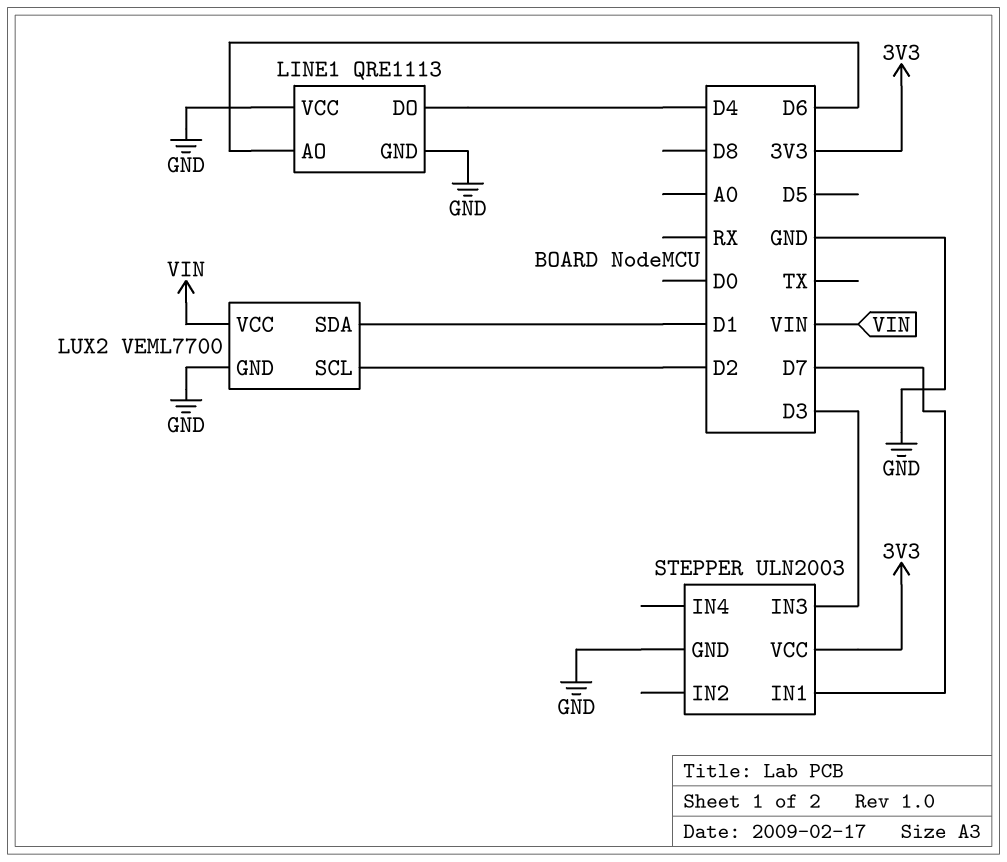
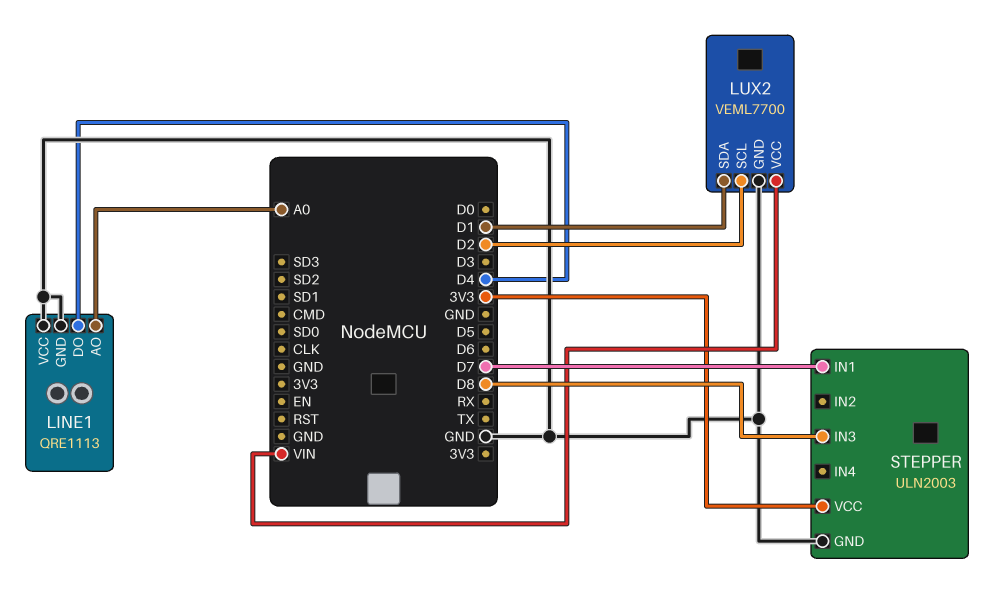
LINE1 pin AO: D6 -> A0
STEPPER pin IN3: D3 -> D8

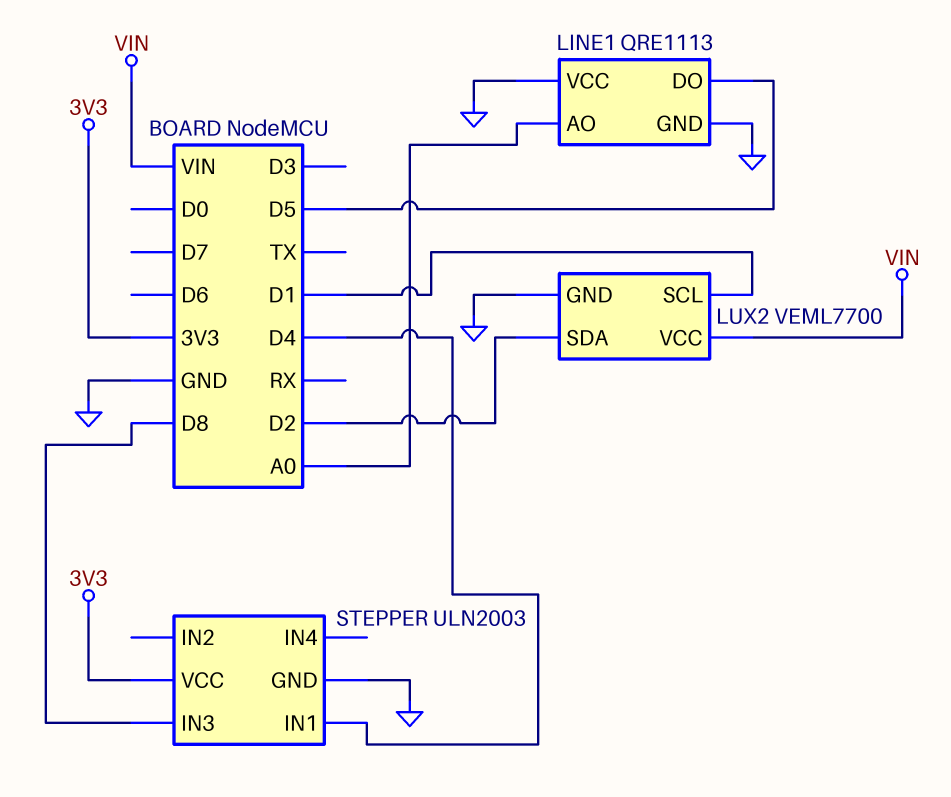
LINE1 pin DO: D4 -> D5
LUX2 pin SCL: D2 -> D1
LUX2 pin SDA: D1 -> D2
STEPPER pin IN1: D7 -> D4

